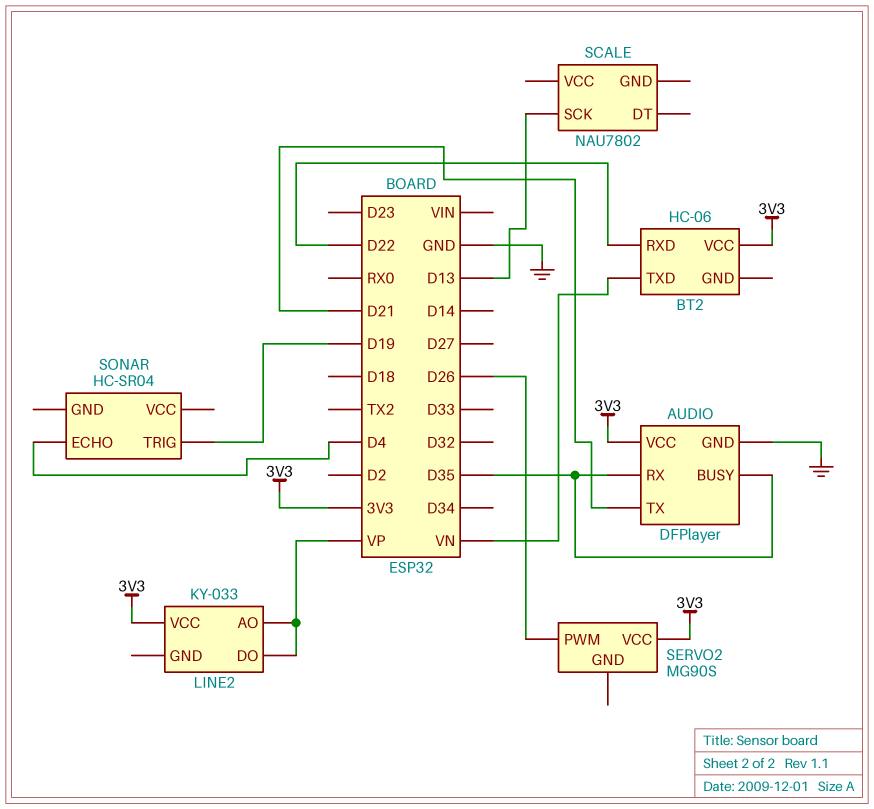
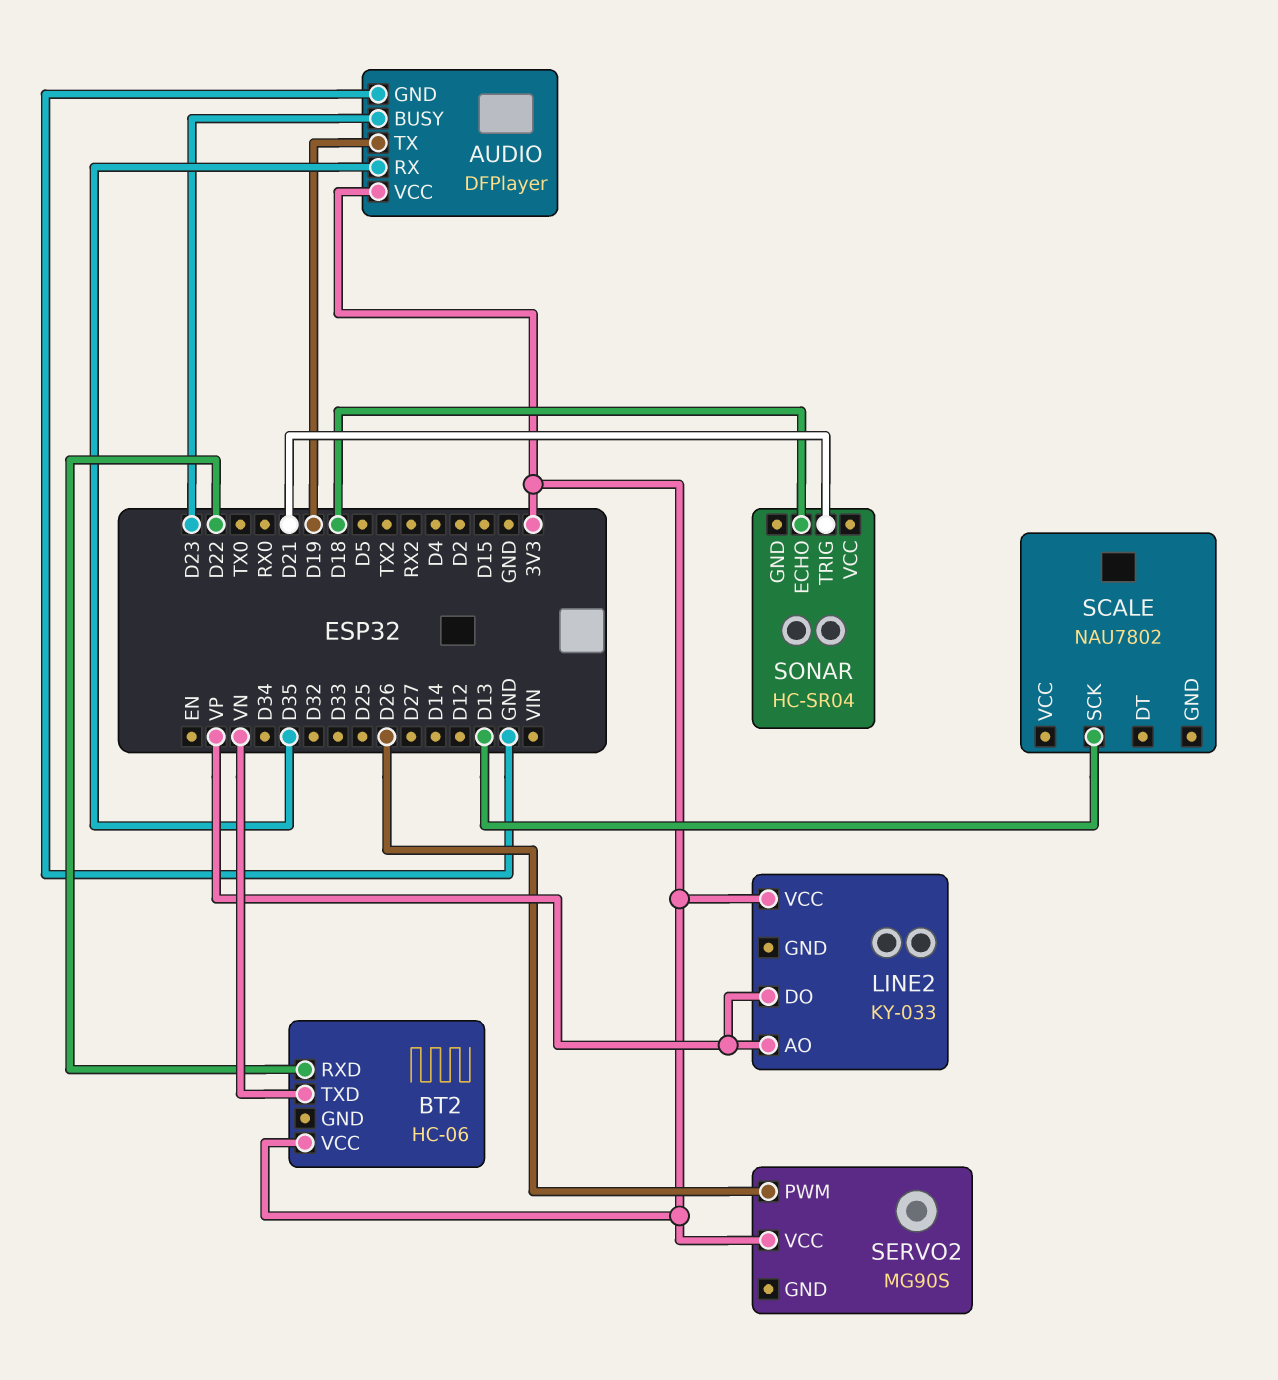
AUDIO pin BUSY: D35 -> D23
AUDIO pin TX: D21 -> D19
SONAR pin ECHO: D4 -> D18
SONAR pin TRIG: D19 -> D21

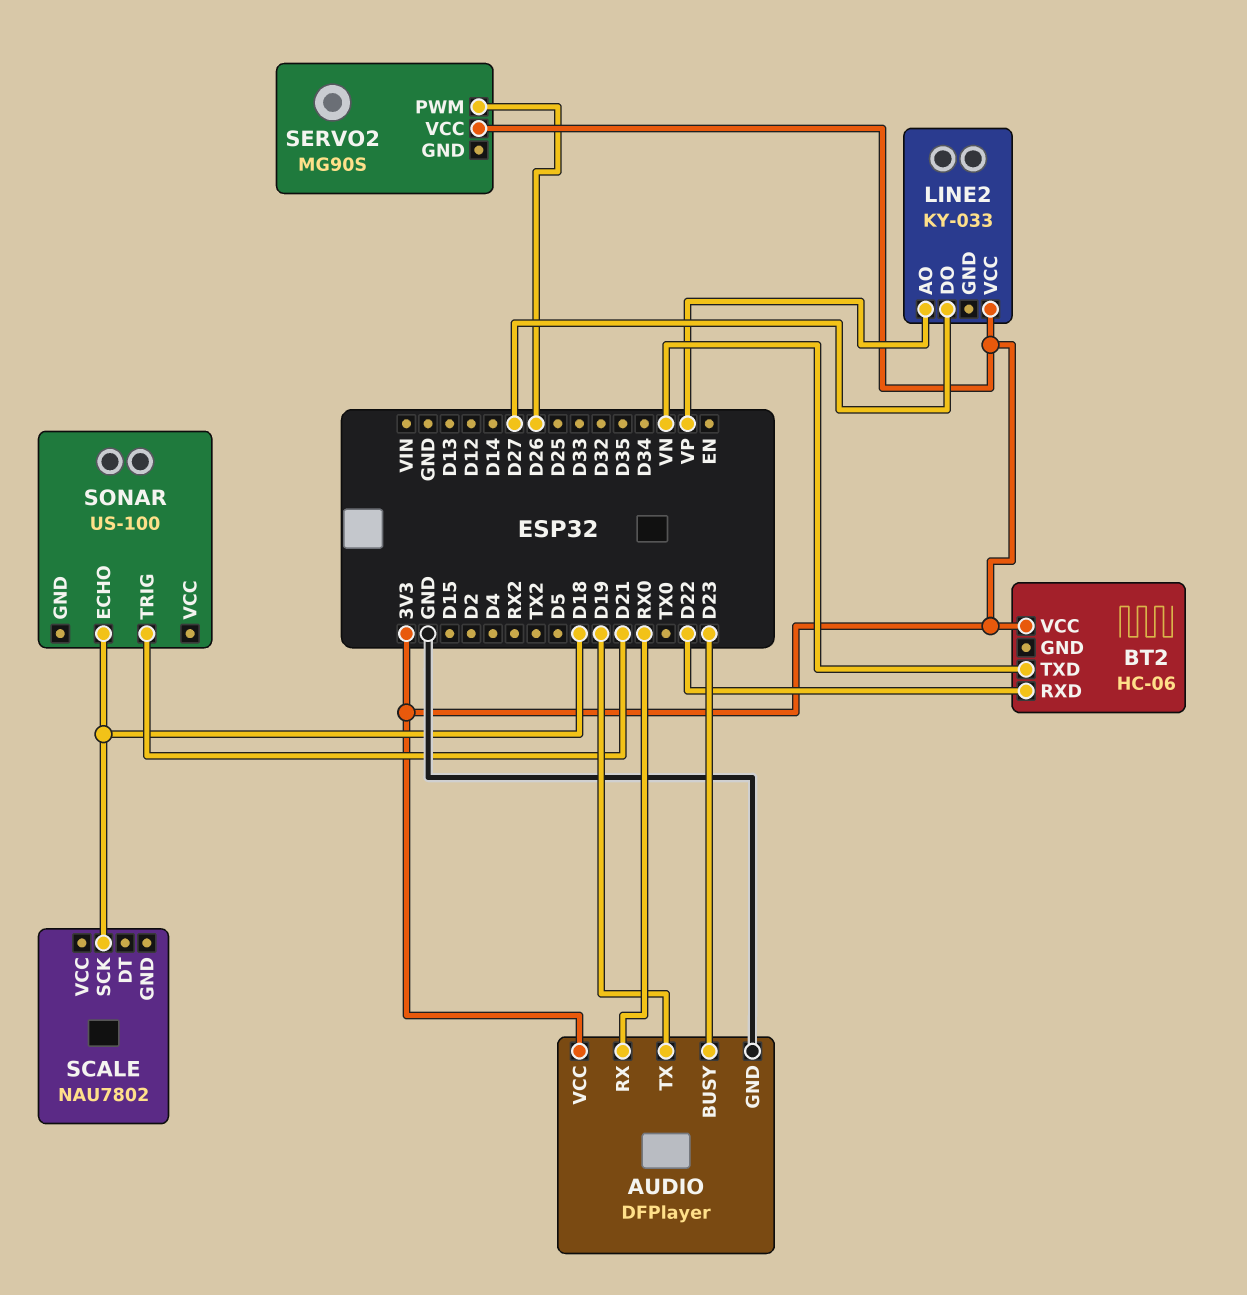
AUDIO pin RX: D35 -> RX0
LINE2 pin DO: VP -> D27
SCALE pin SCK: D13 -> D18
SONAR: HC-SR04 -> US-100

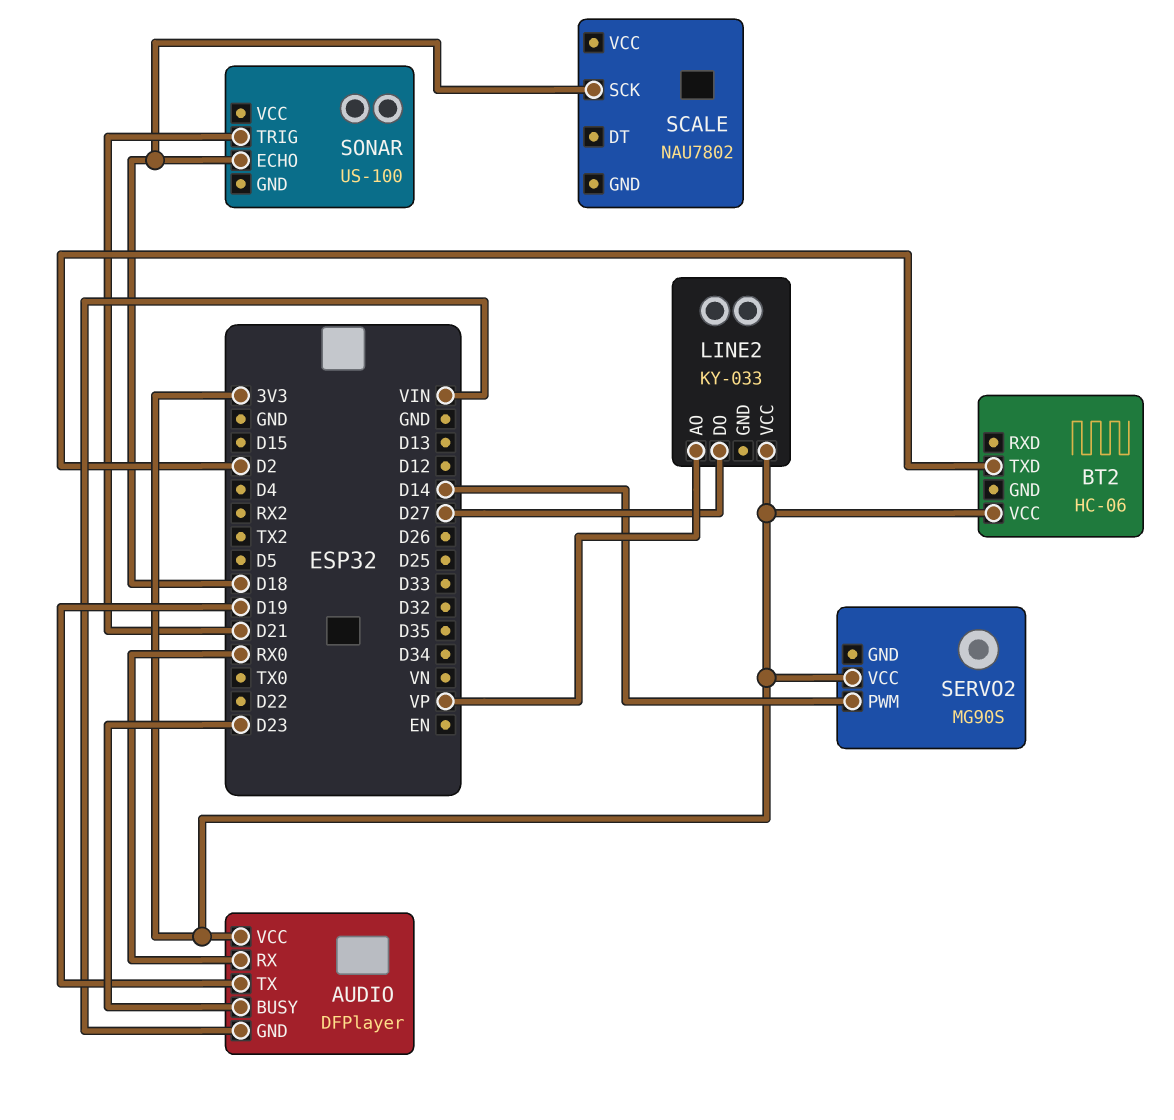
AUDIO pin GND: GND -> VIN
BT2 pin RXD: D22 -> none
BT2 pin TXD: VN -> D2
SERVO2 pin PWM: D26 -> D14

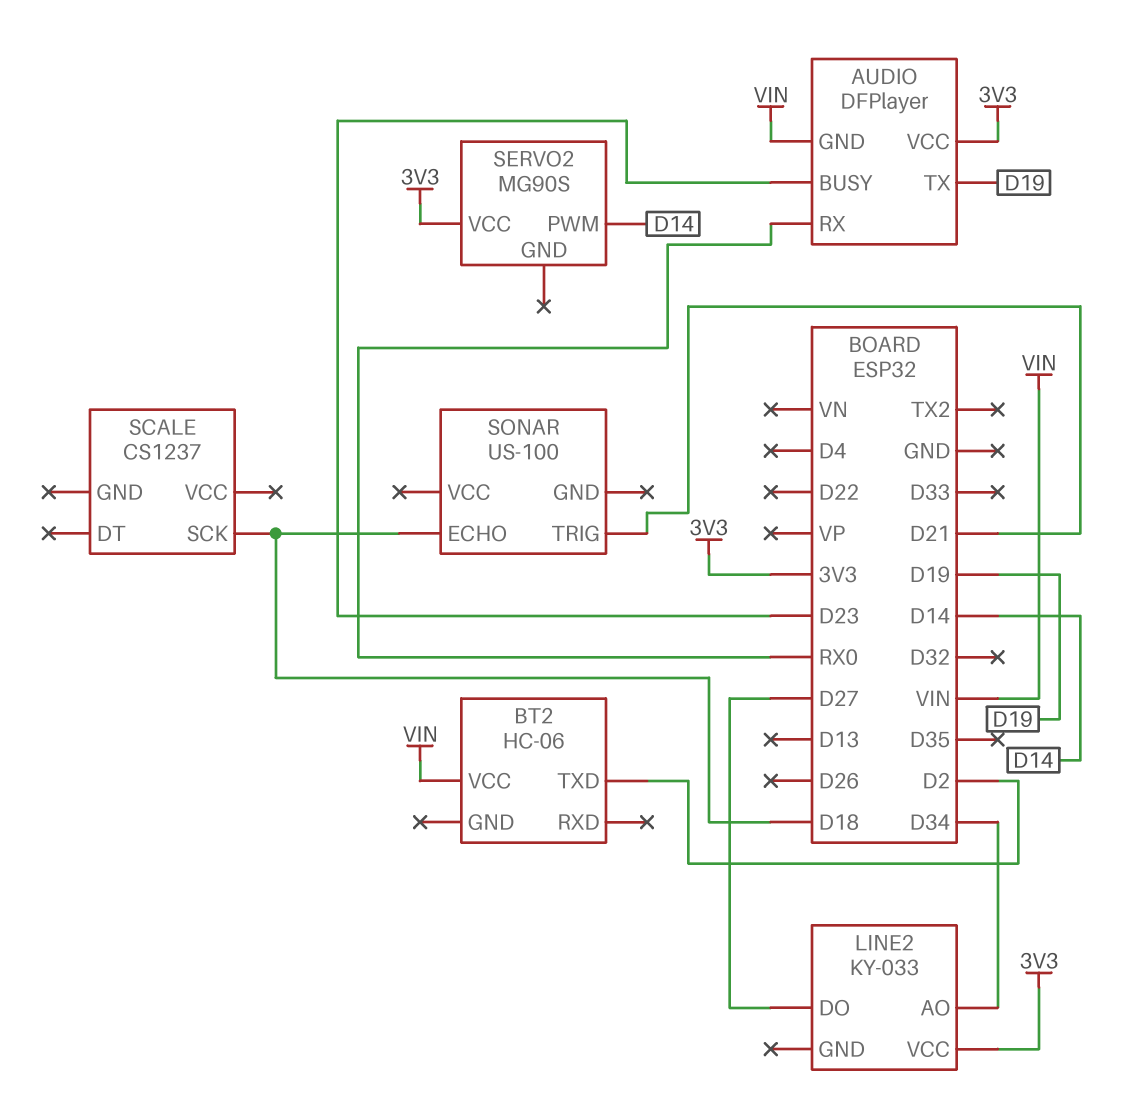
BT2 pin VCC: 3V3 -> VIN
LINE2 pin AO: VP -> D34
SCALE: NAU7802 -> CS1237

